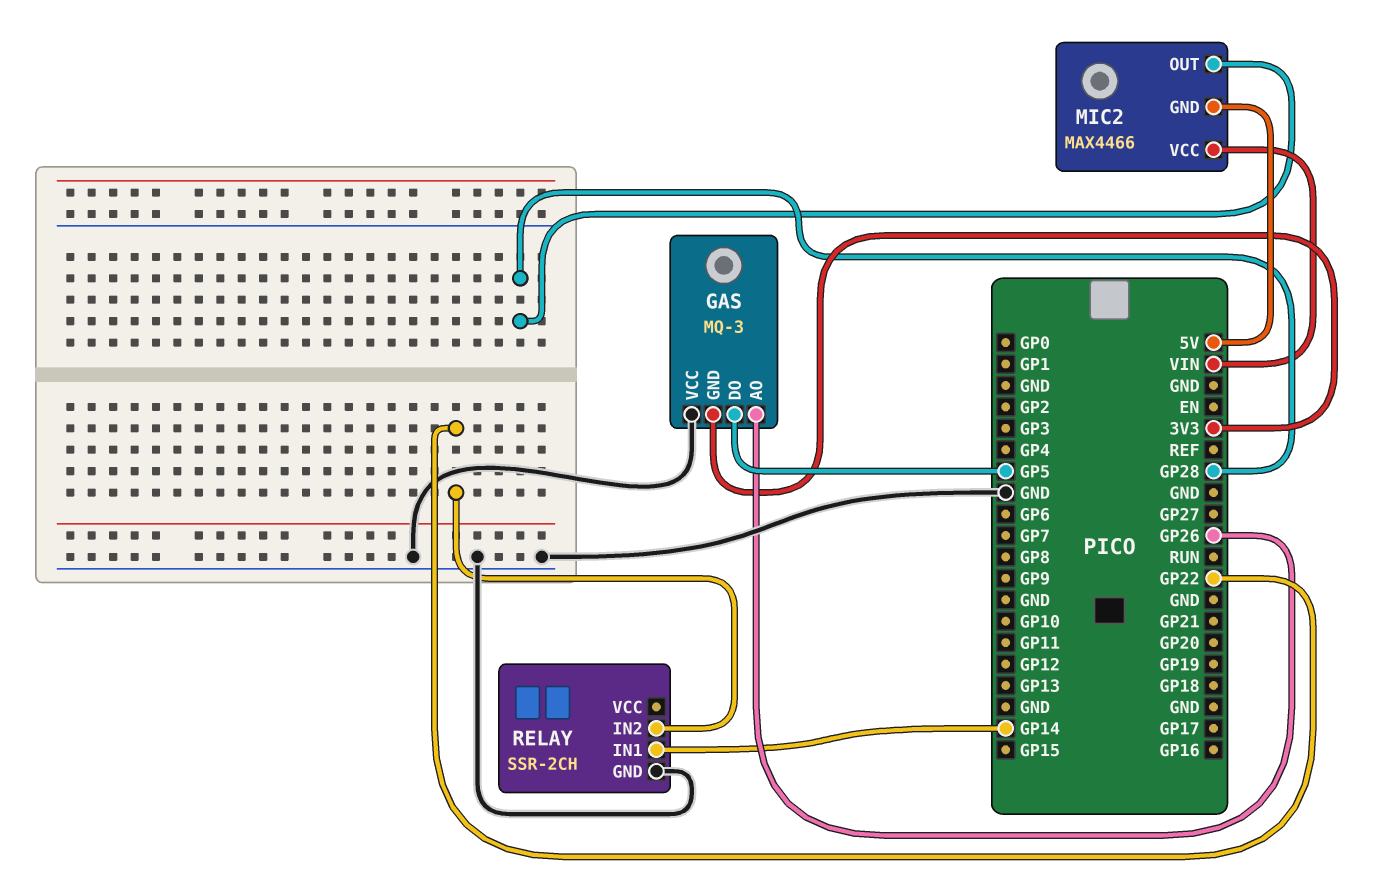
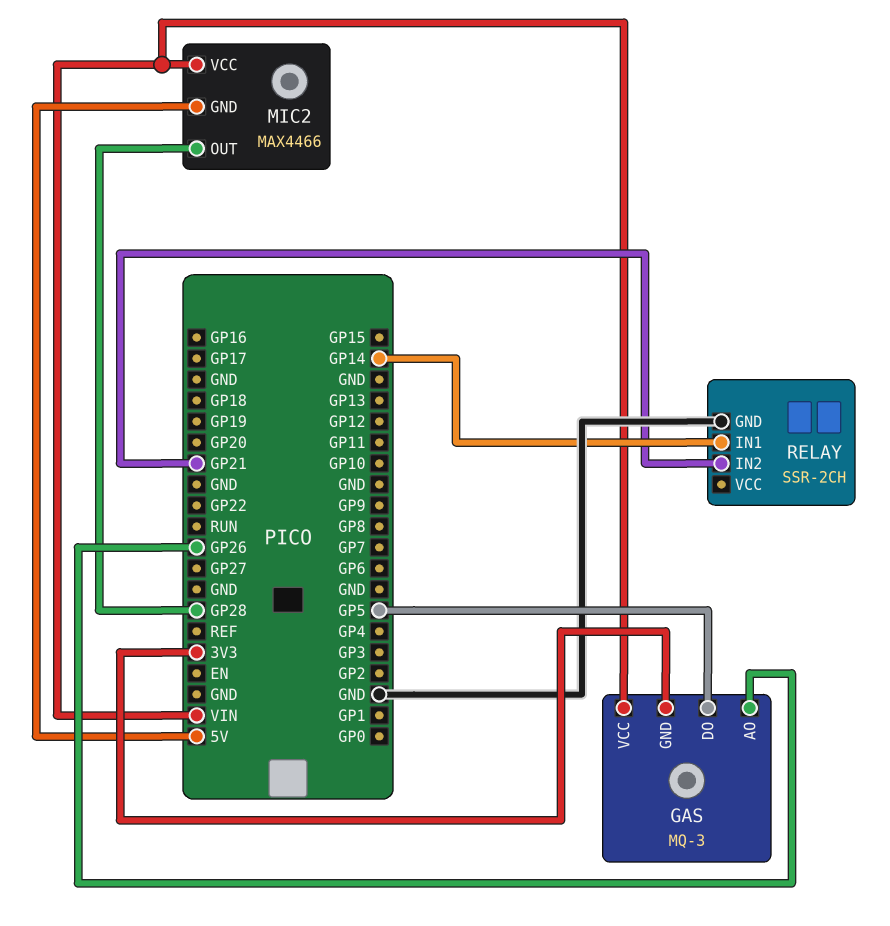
GAS pin VCC: GND -> VIN
RELAY pin IN2: GP22 -> GP21

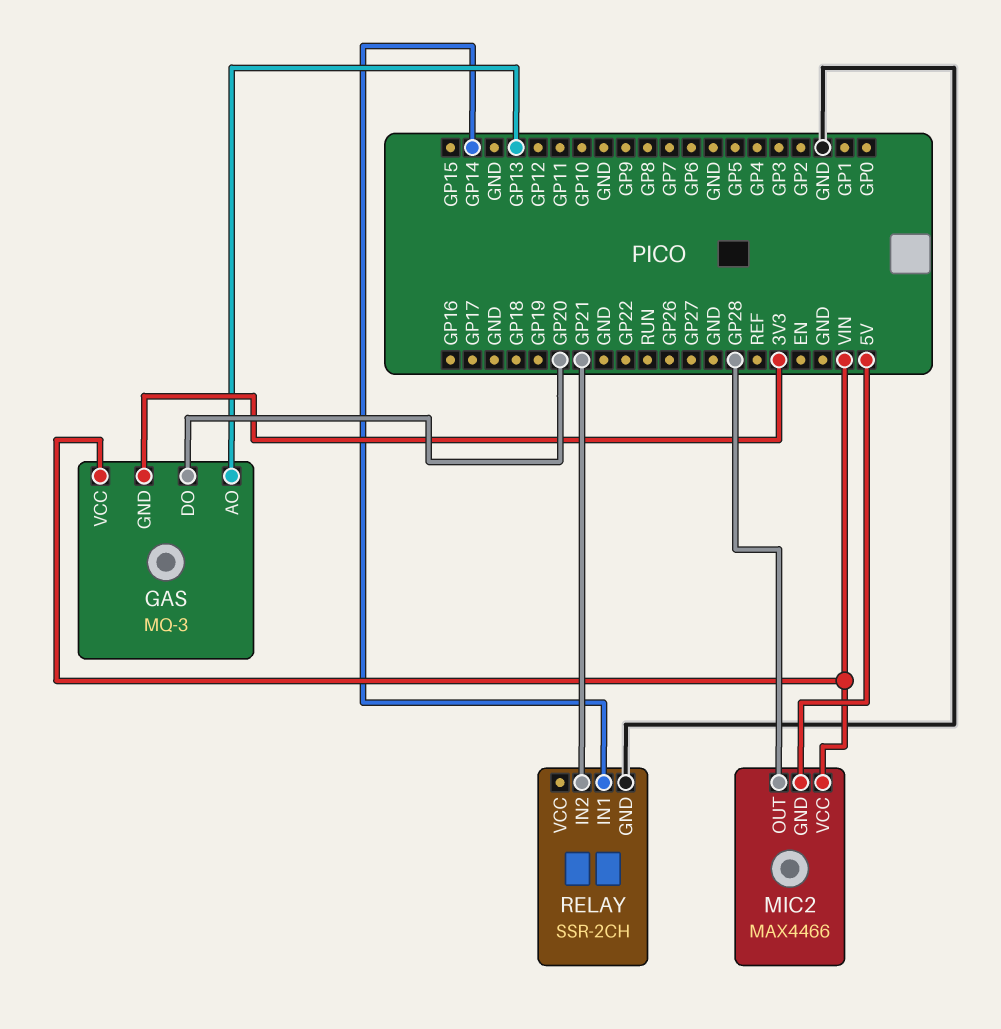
GAS pin AO: GP26 -> GP13
GAS pin DO: GP5 -> GP20

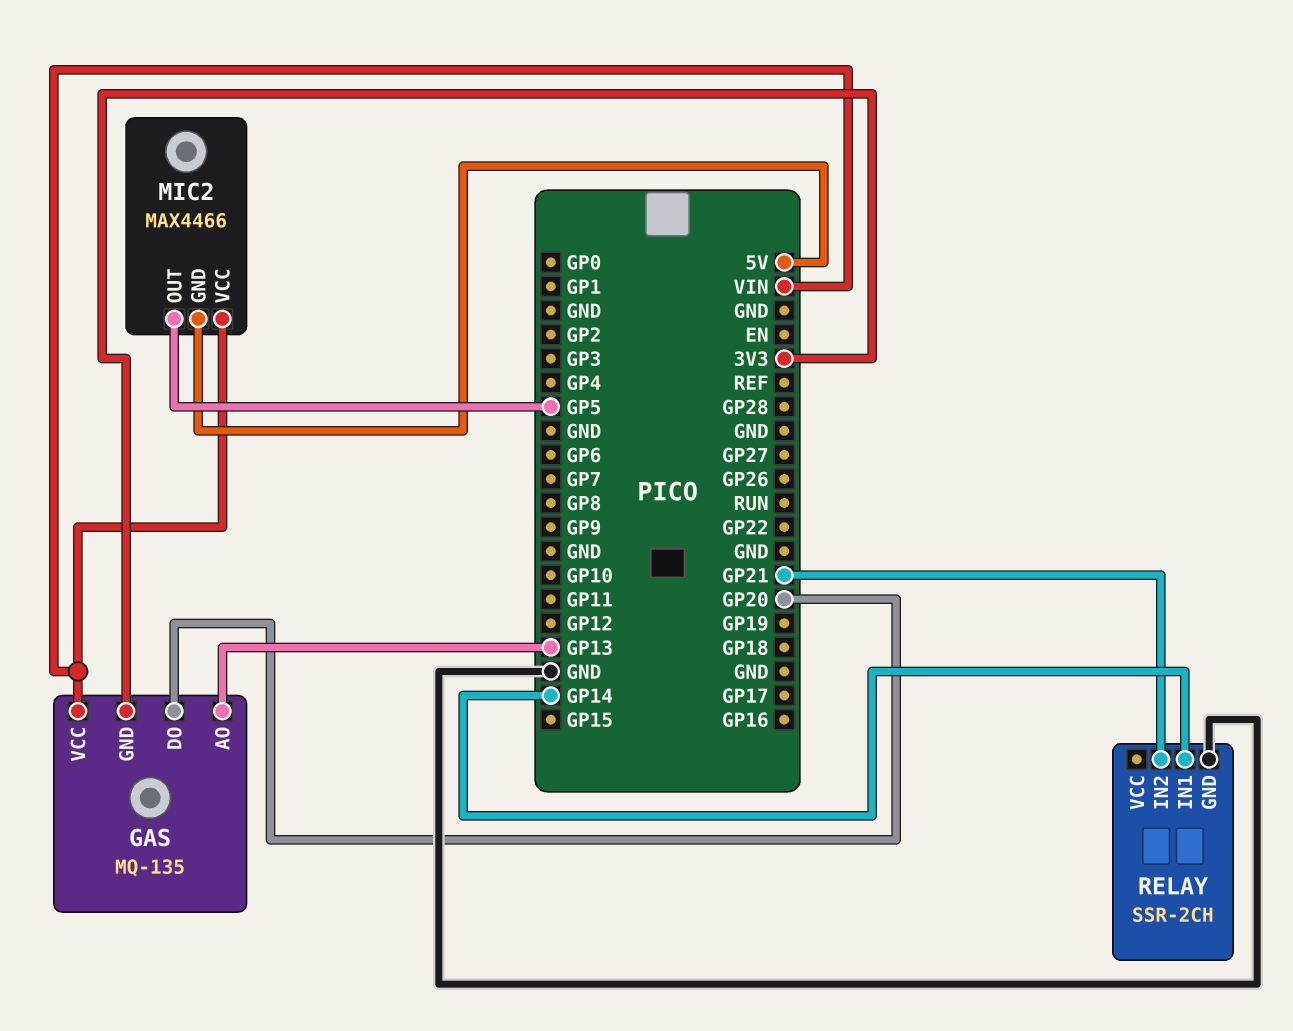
GAS: MQ-3 -> MQ-135
MIC2 pin OUT: GP28 -> GP5

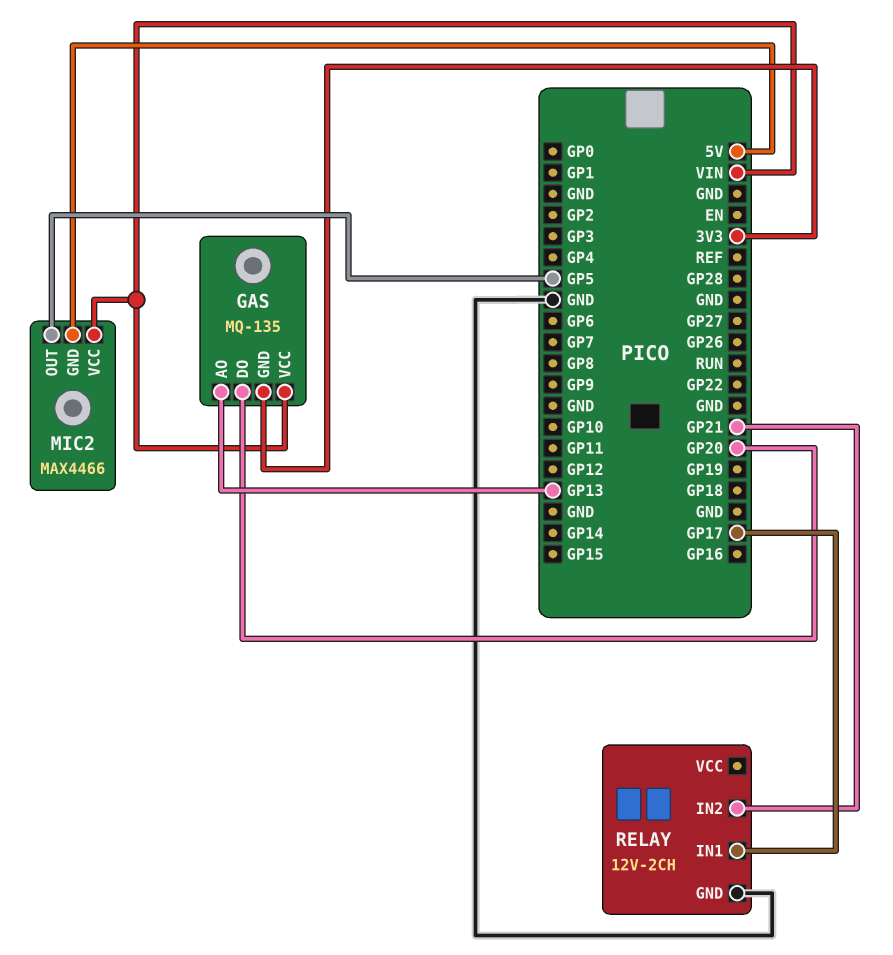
RELAY: SSR-2CH -> 12V-2CH
RELAY pin IN1: GP14 -> GP17

